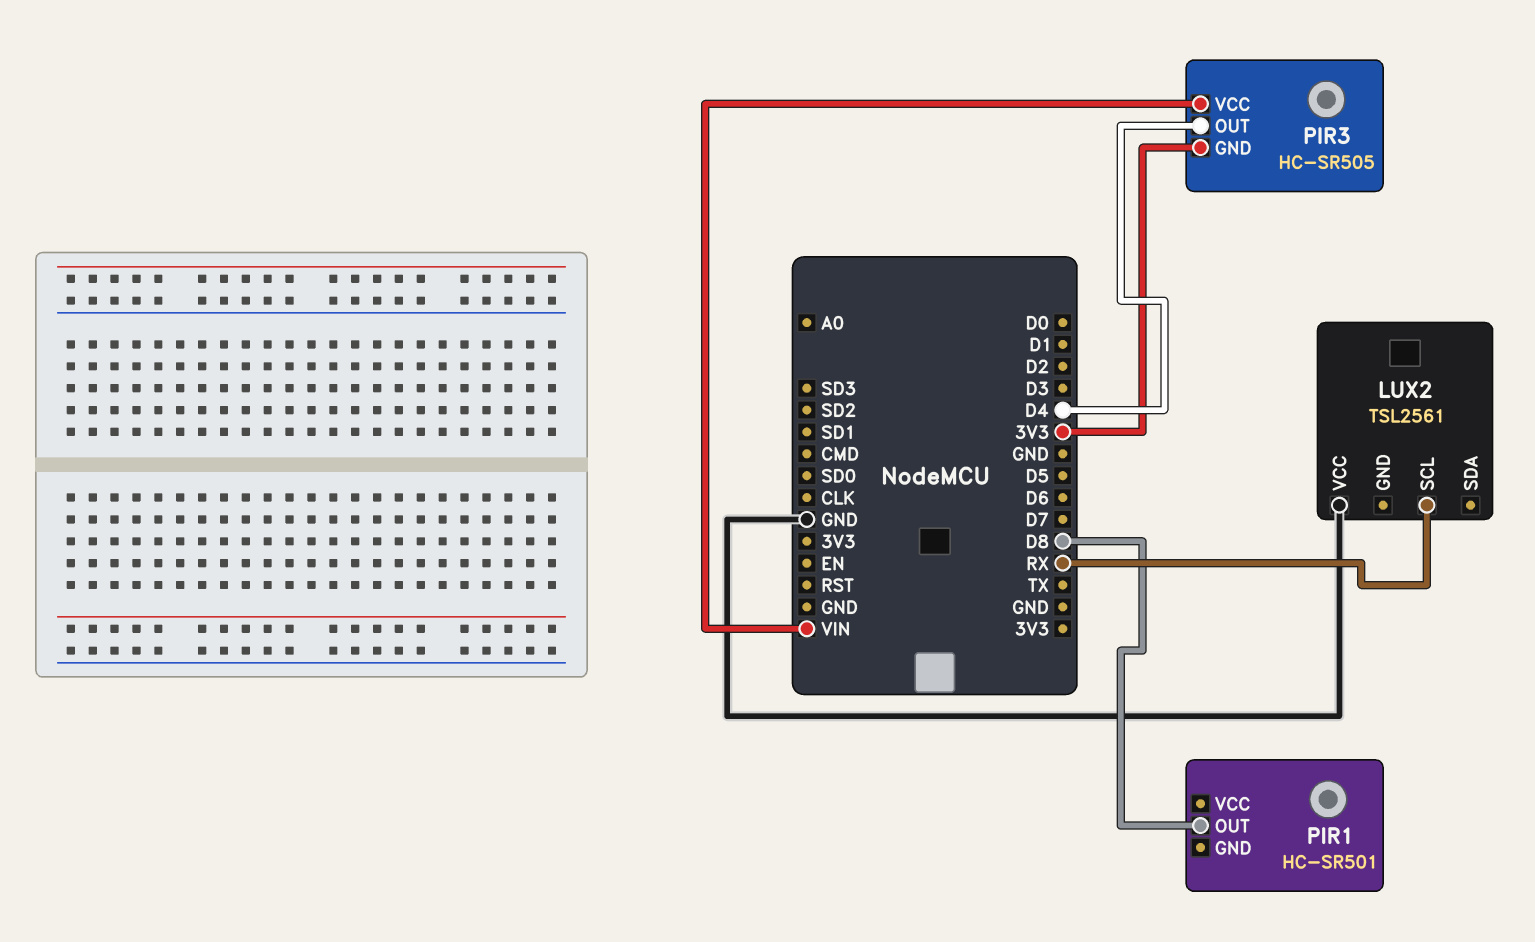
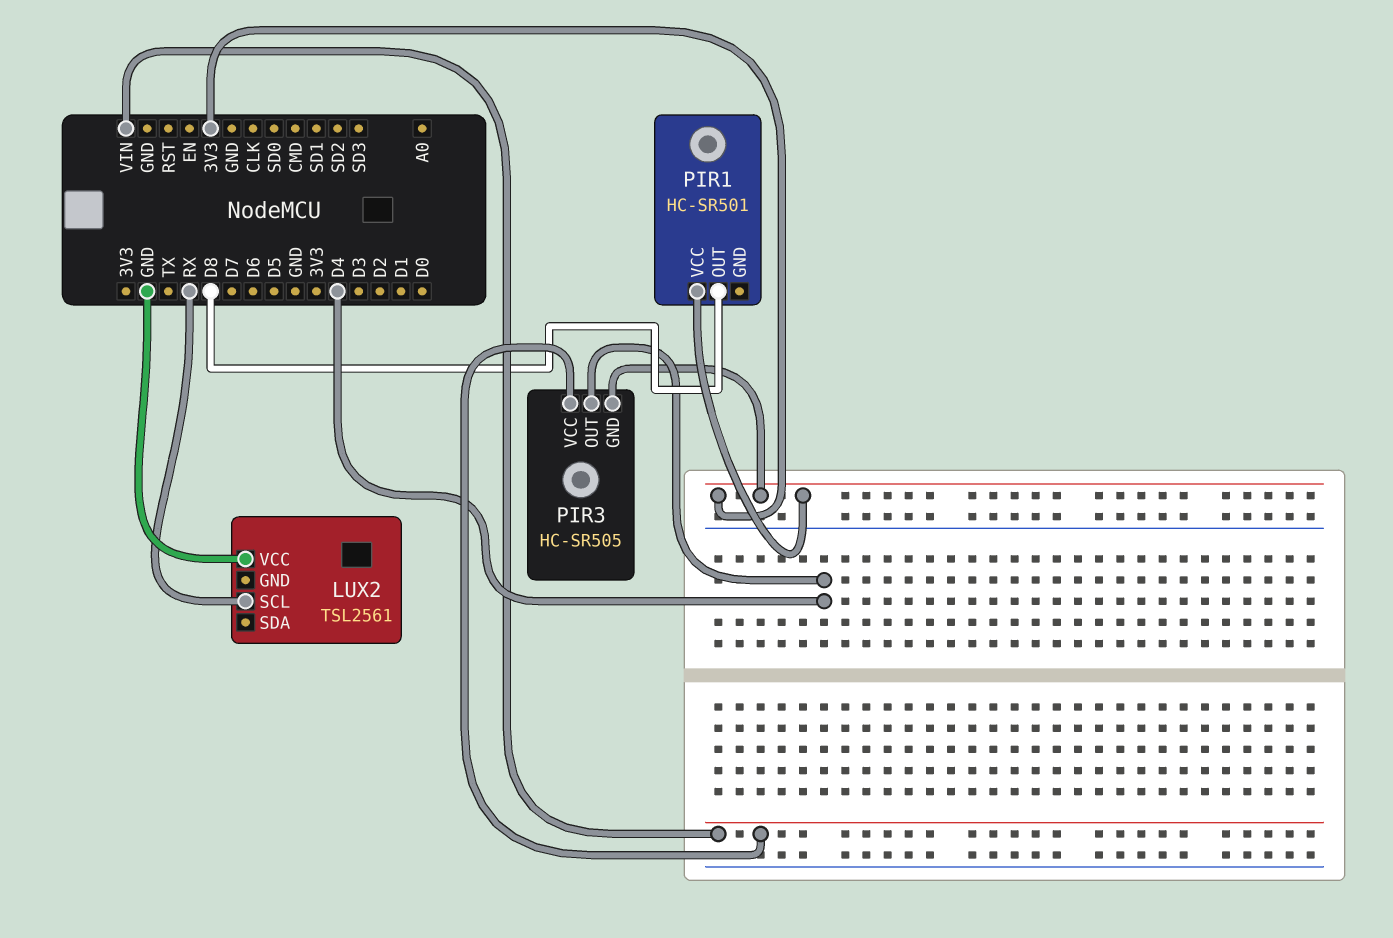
PIR1 pin VCC: none -> 3V3

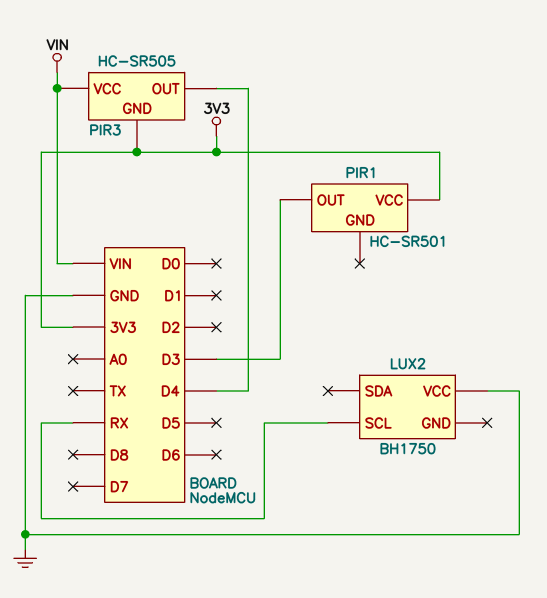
LUX2: TSL2561 -> BH1750
PIR1 pin OUT: D8 -> D3

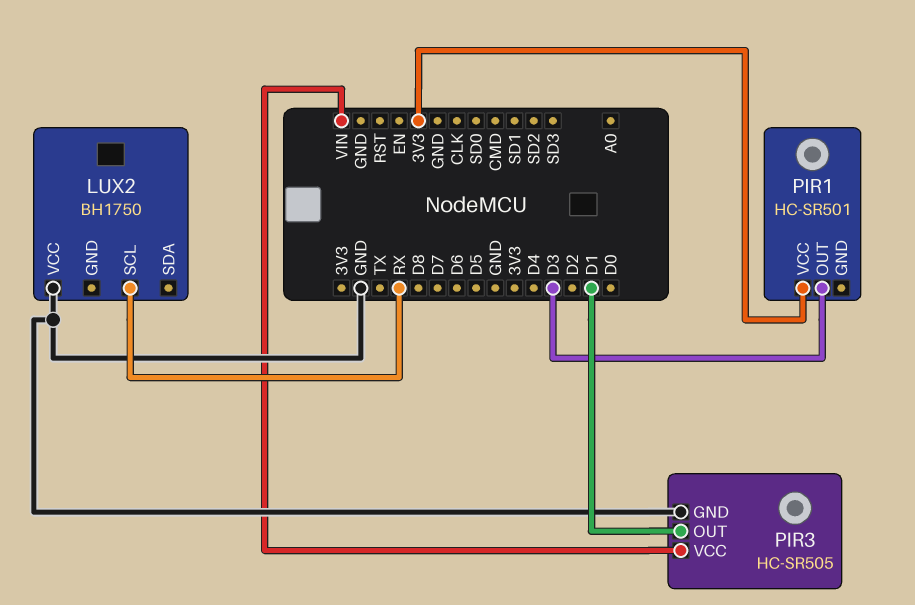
PIR3 pin GND: 3V3 -> GND
PIR3 pin OUT: D4 -> D1

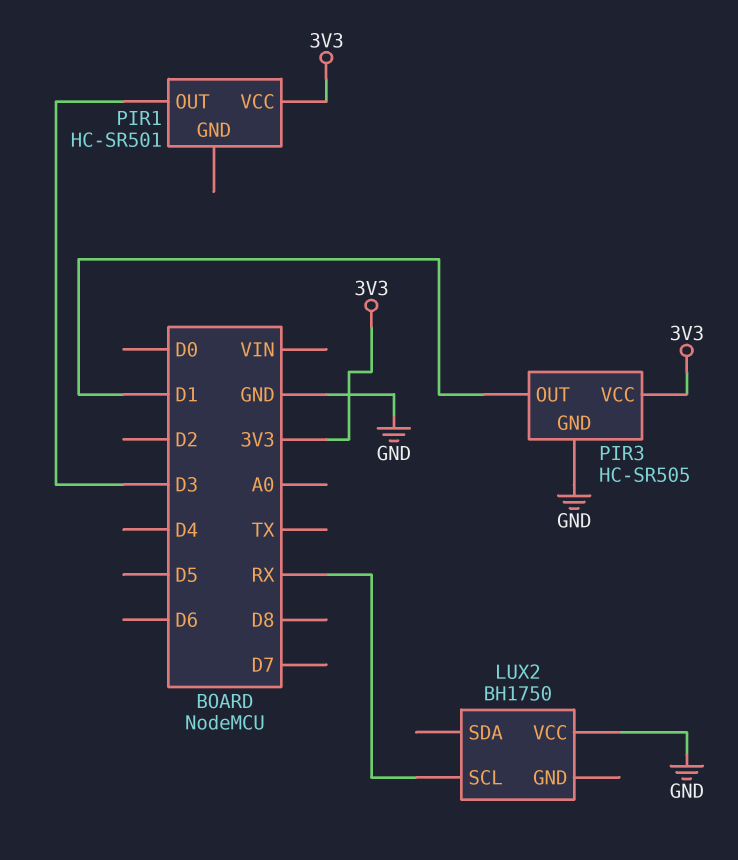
PIR3 pin VCC: VIN -> 3V3

